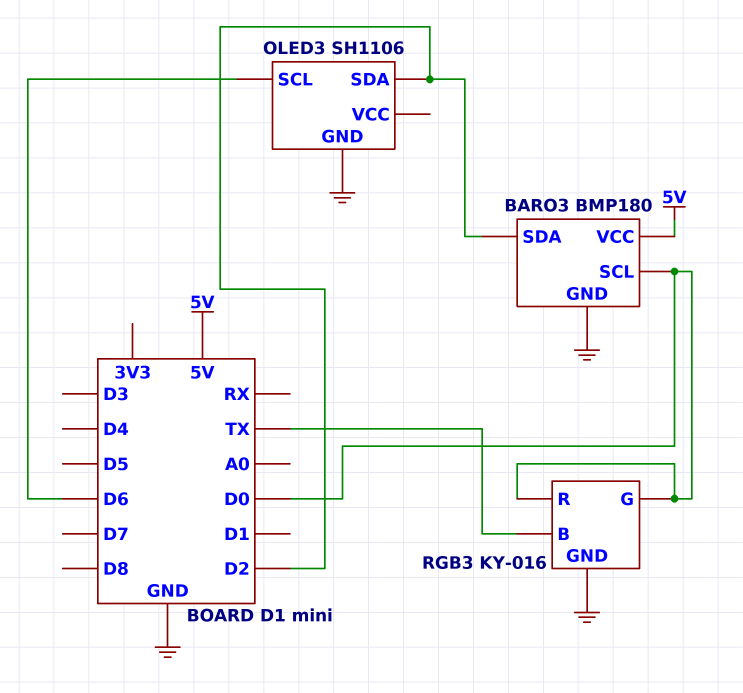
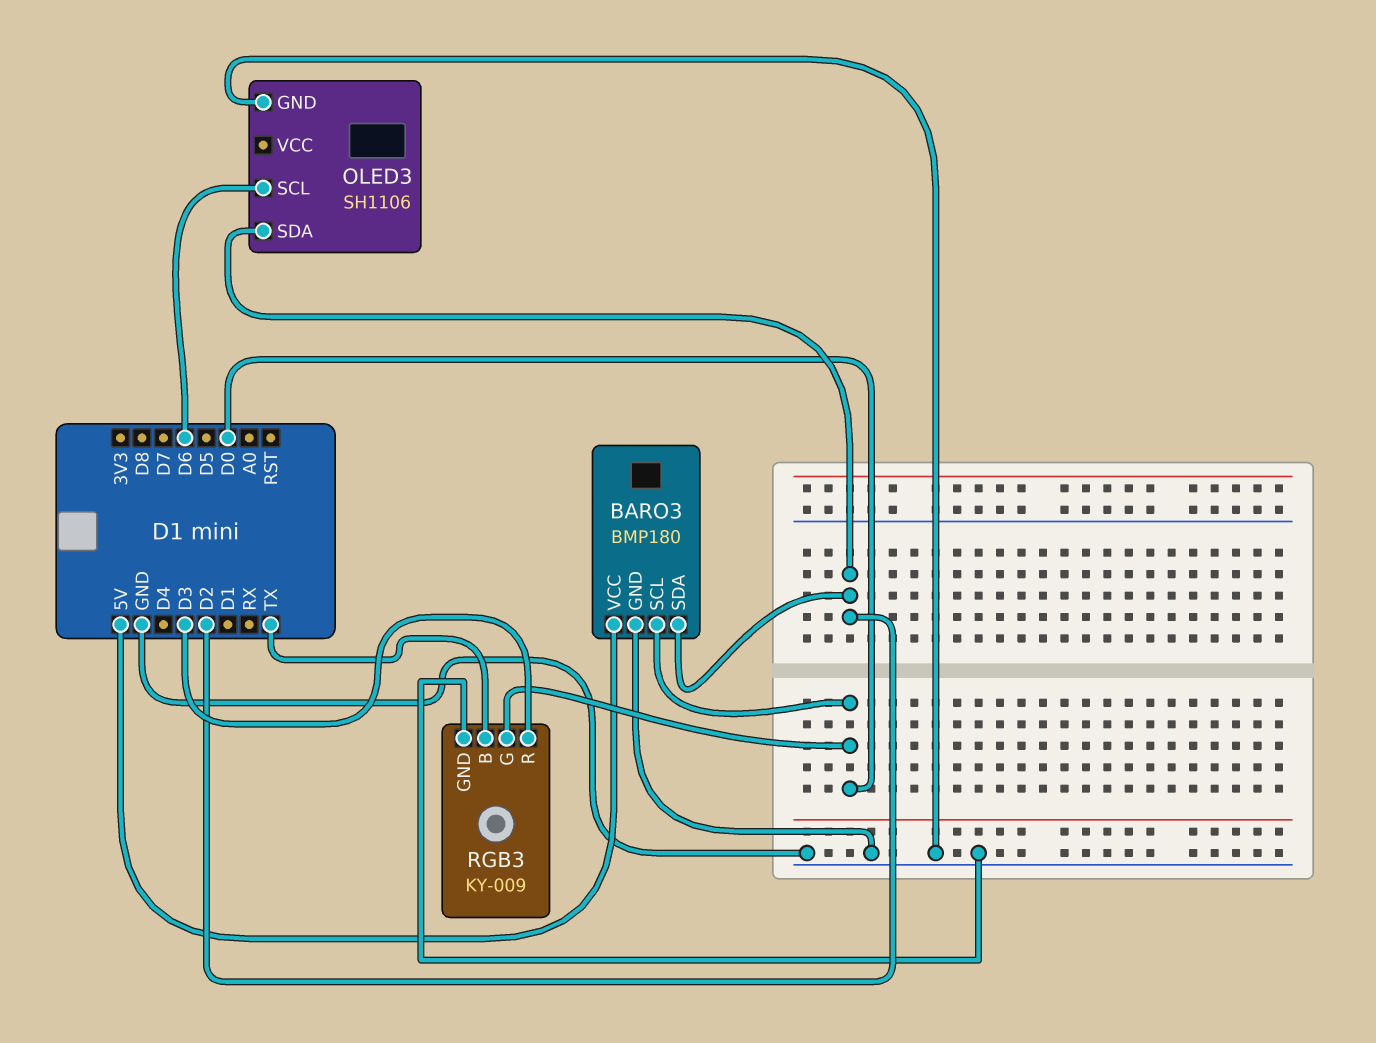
RGB3: KY-016 -> KY-009
RGB3 pin R: D0 -> D3

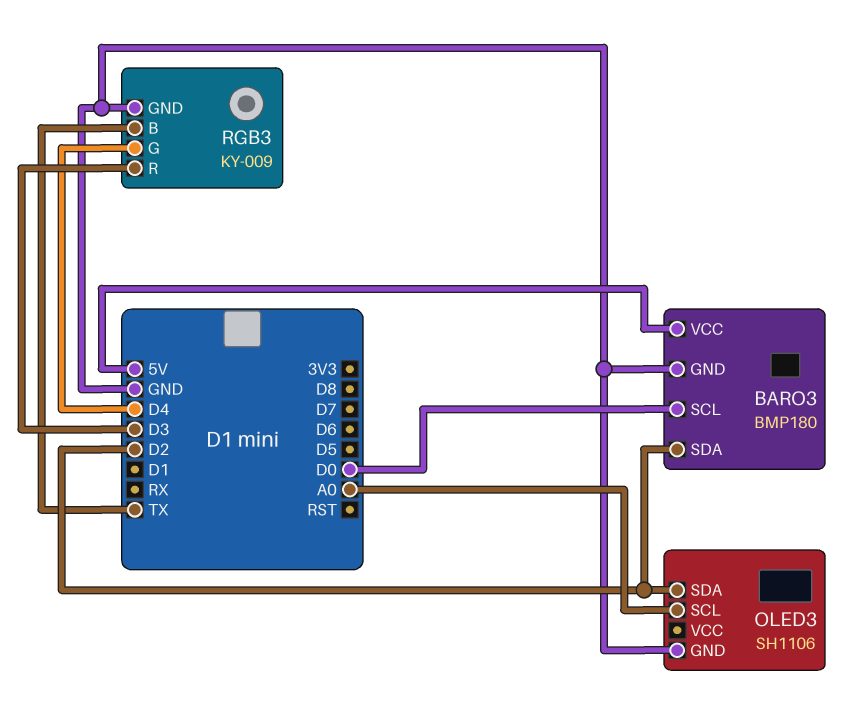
OLED3 pin SCL: D6 -> A0
RGB3 pin G: D0 -> D4

